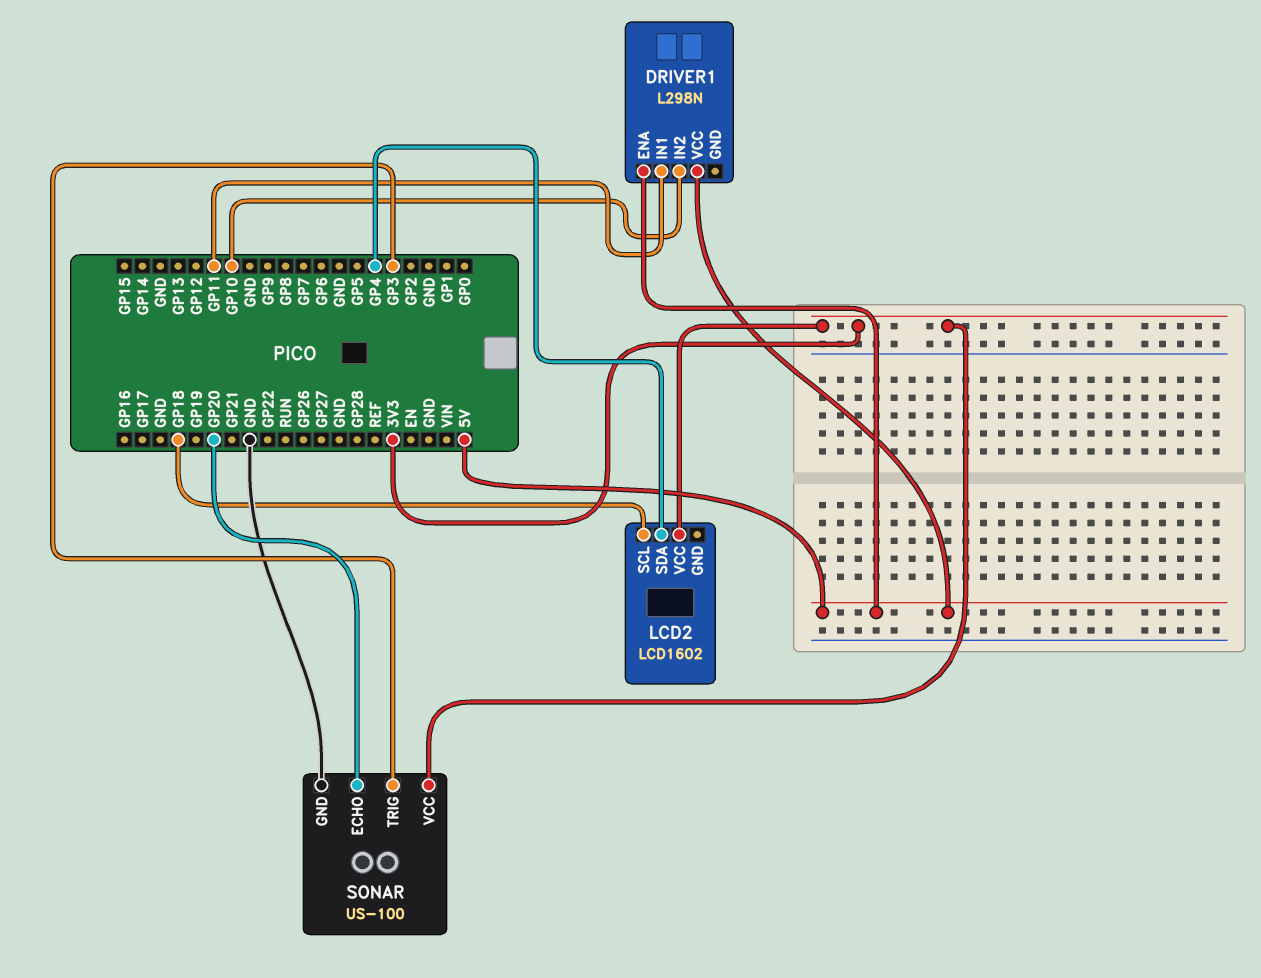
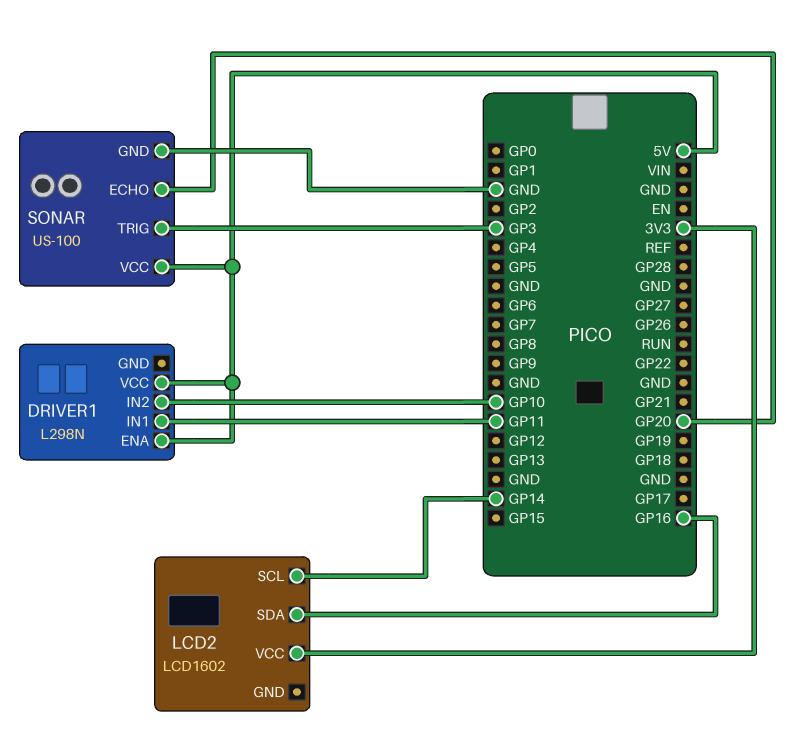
LCD2 pin SCL: GP18 -> GP14
LCD2 pin SDA: GP4 -> GP16
SONAR pin VCC: 3V3 -> 5V

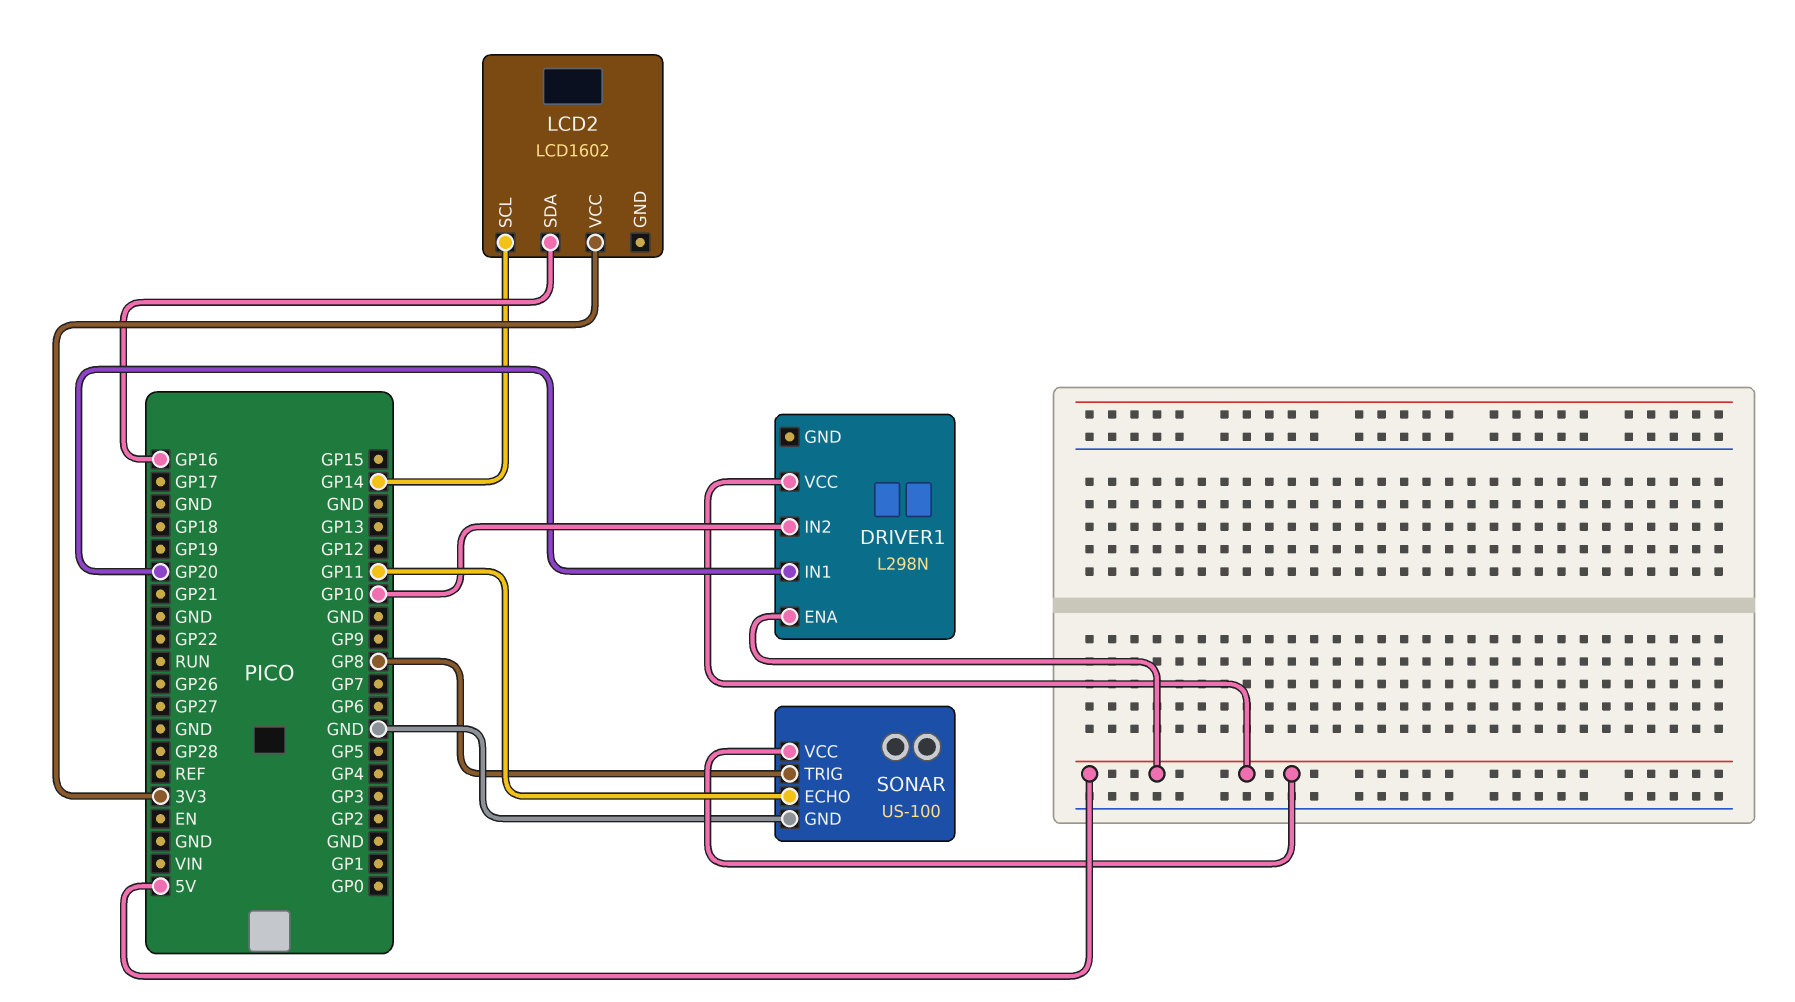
DRIVER1 pin IN1: GP11 -> GP20
SONAR pin ECHO: GP20 -> GP11
SONAR pin TRIG: GP3 -> GP8

